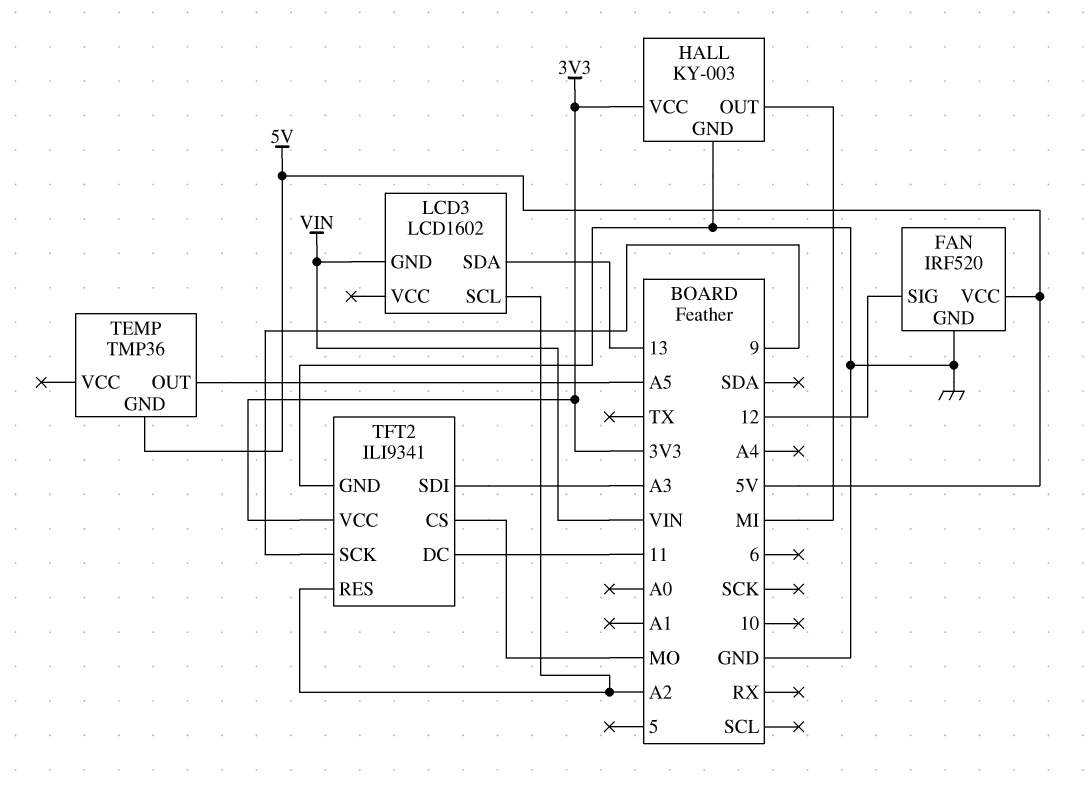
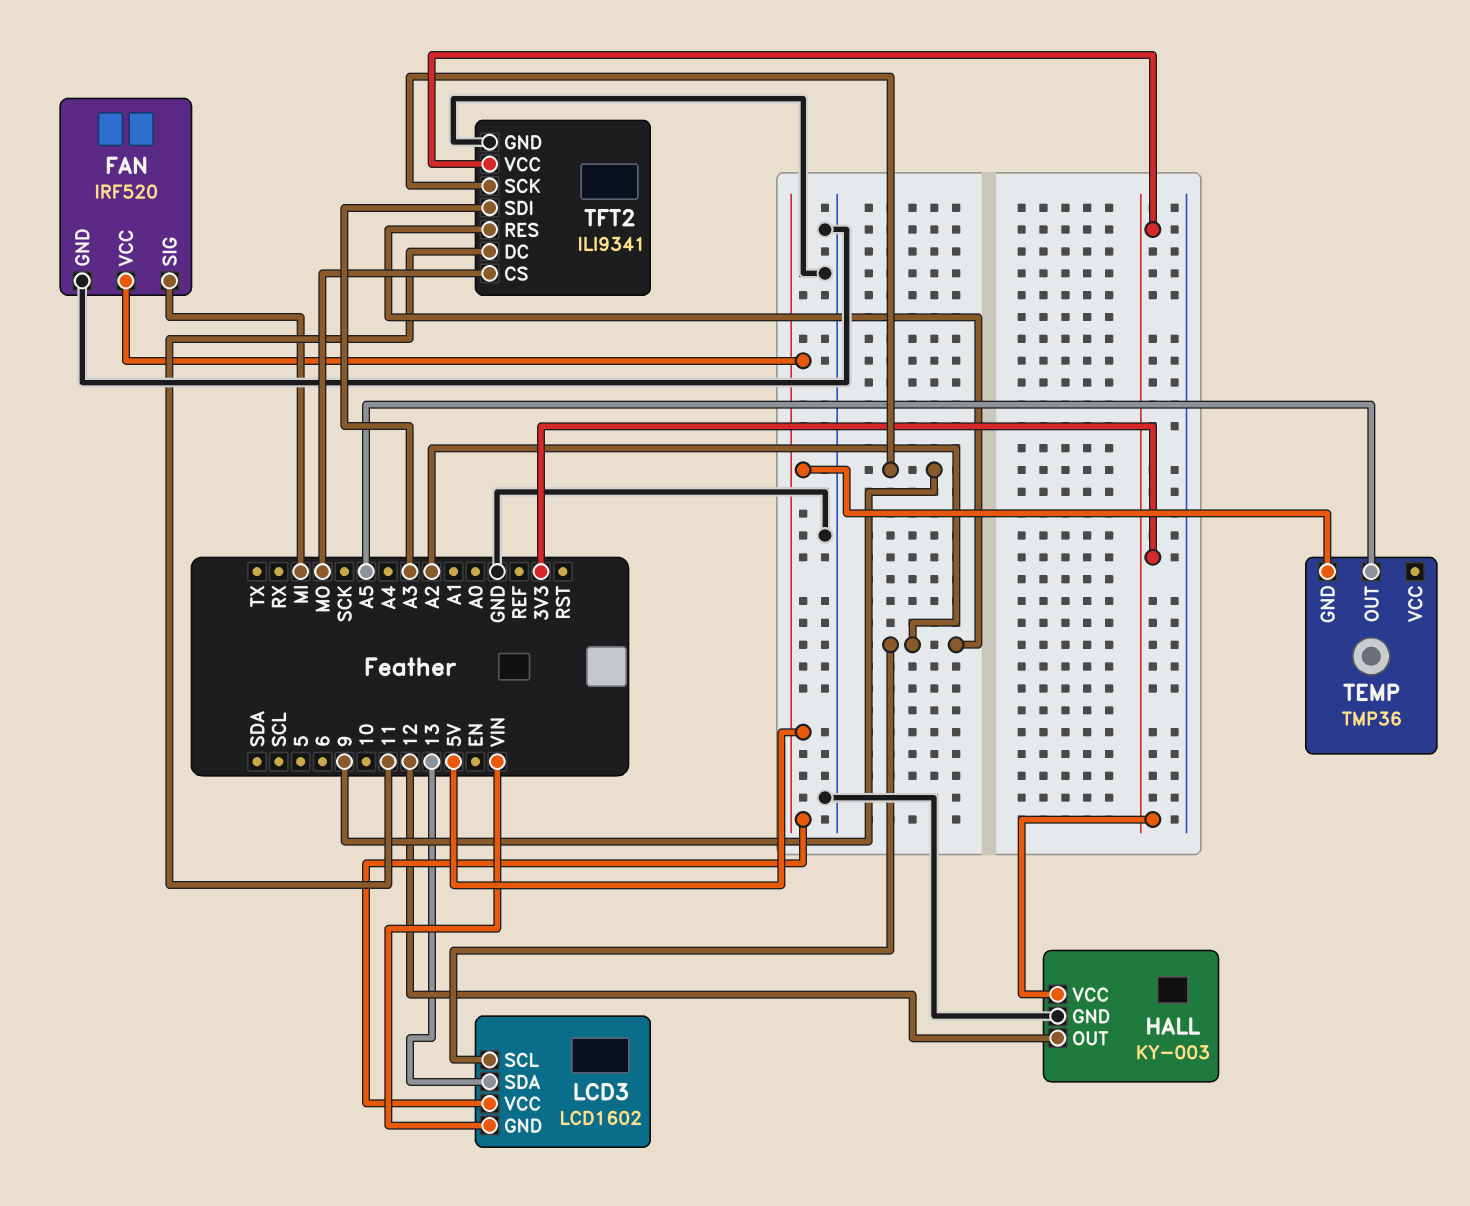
FAN pin SIG: 12 -> MI
HALL pin OUT: MI -> 12
LCD3 pin VCC: none -> 5V

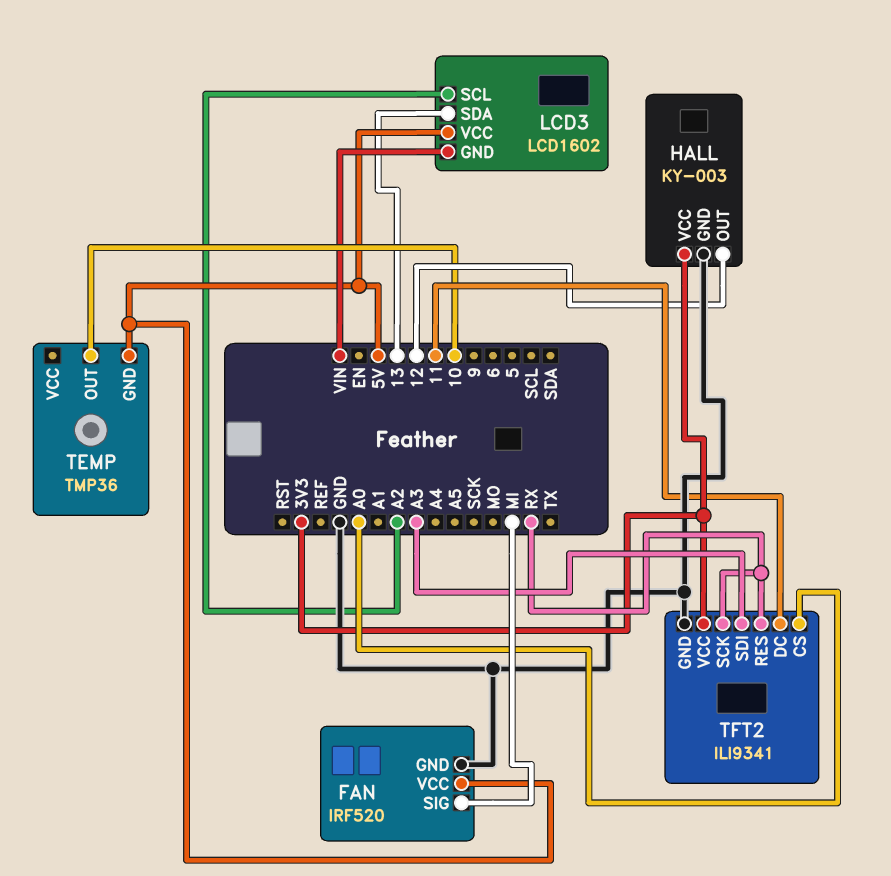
TEMP pin OUT: A5 -> 10
TFT2 pin CS: MO -> A0
TFT2 pin RES: A2 -> RX
TFT2 pin SCK: 9 -> RX

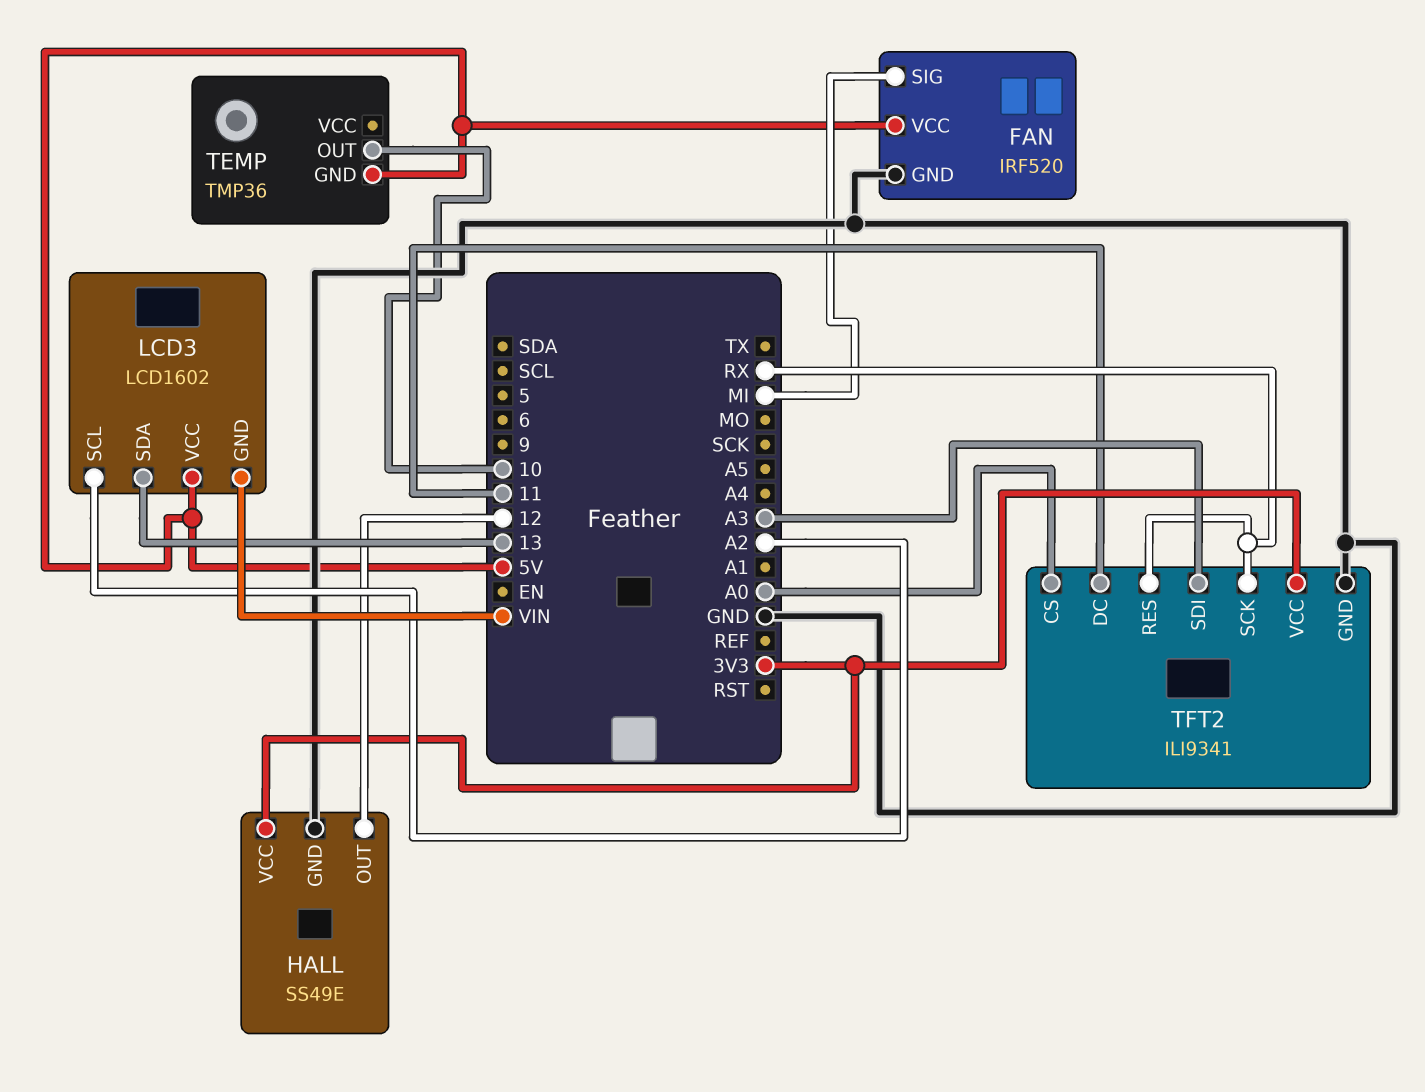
HALL: KY-003 -> SS49E

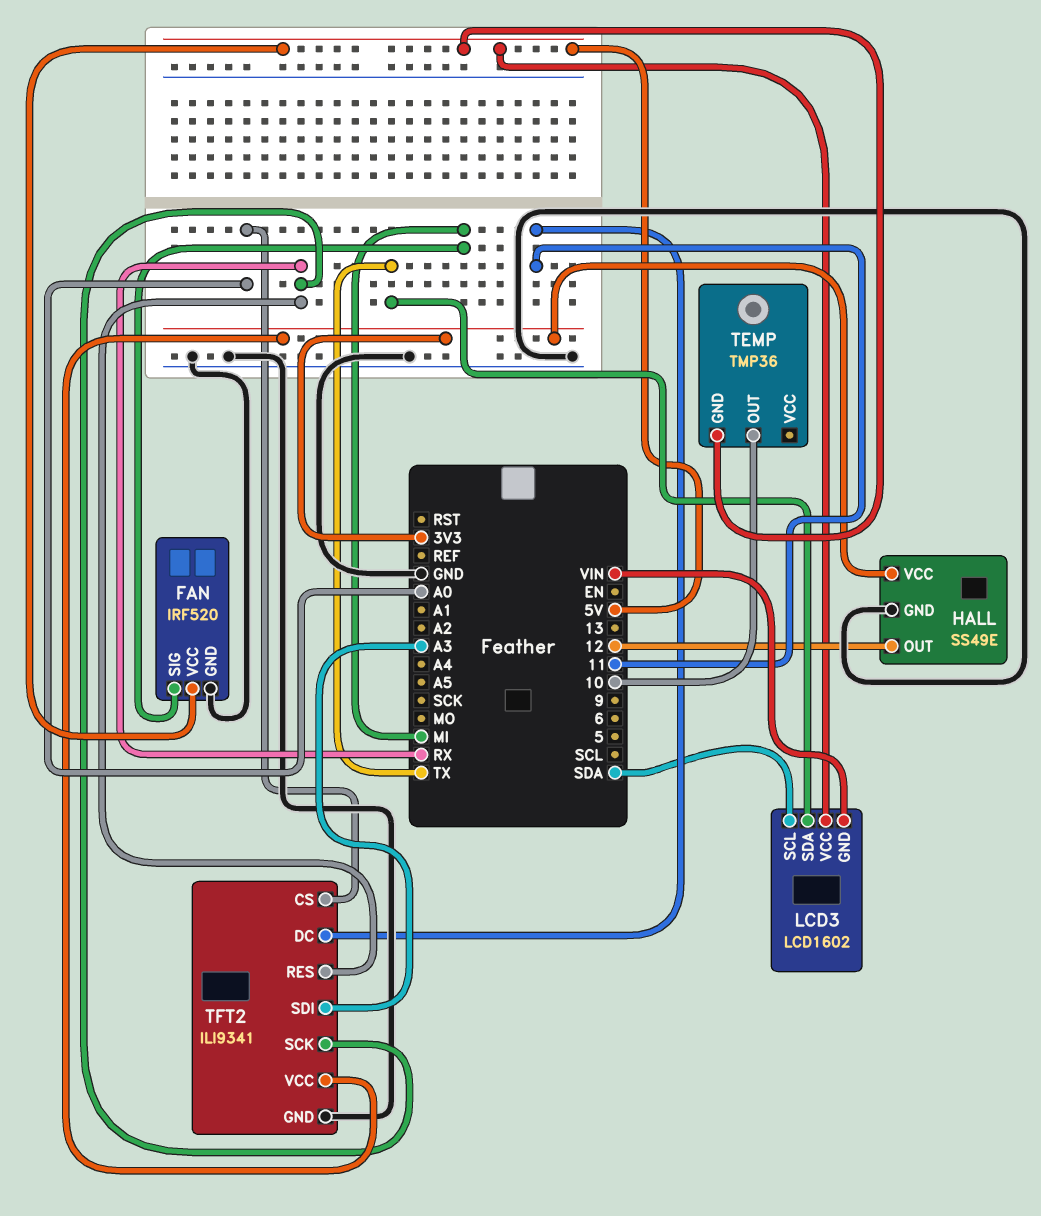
LCD3 pin SCL: A2 -> SDA
LCD3 pin SDA: 13 -> TX

